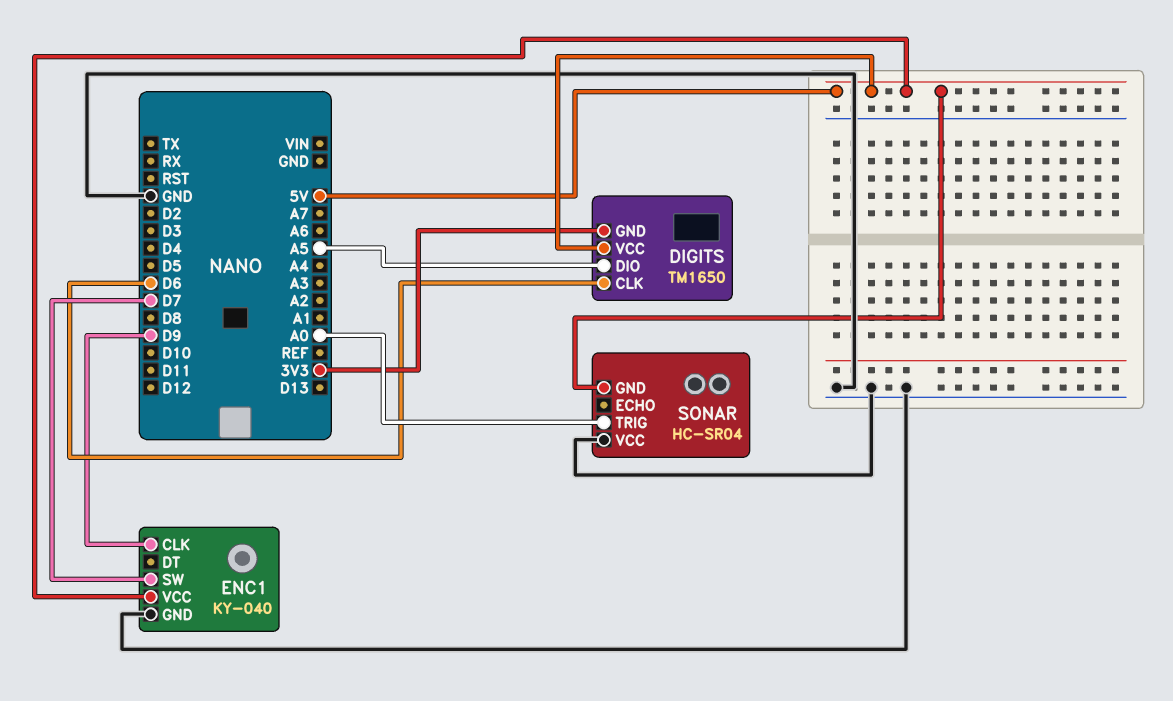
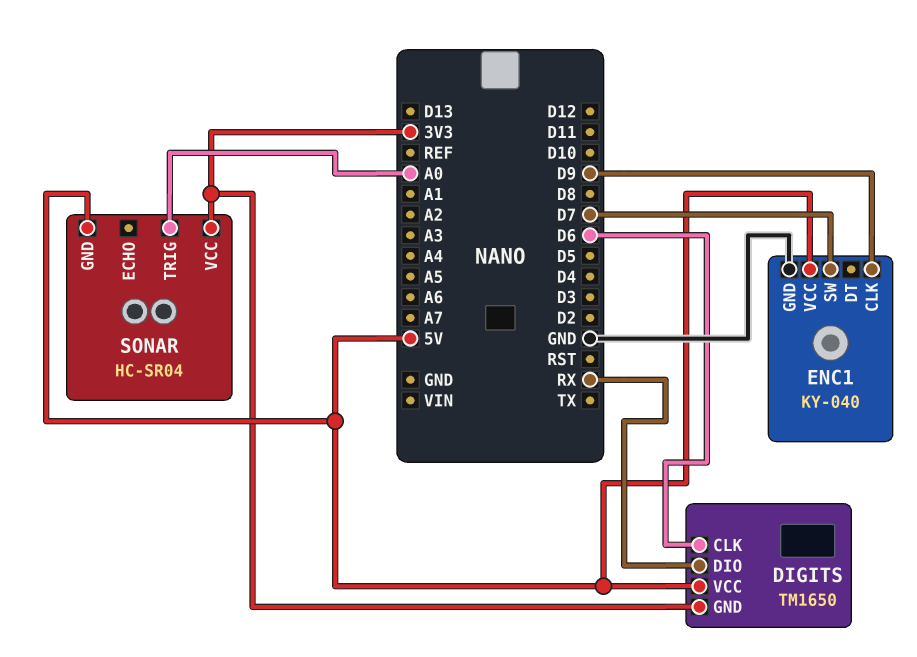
DIGITS pin DIO: A5 -> RX
SONAR pin VCC: GND -> 3V3

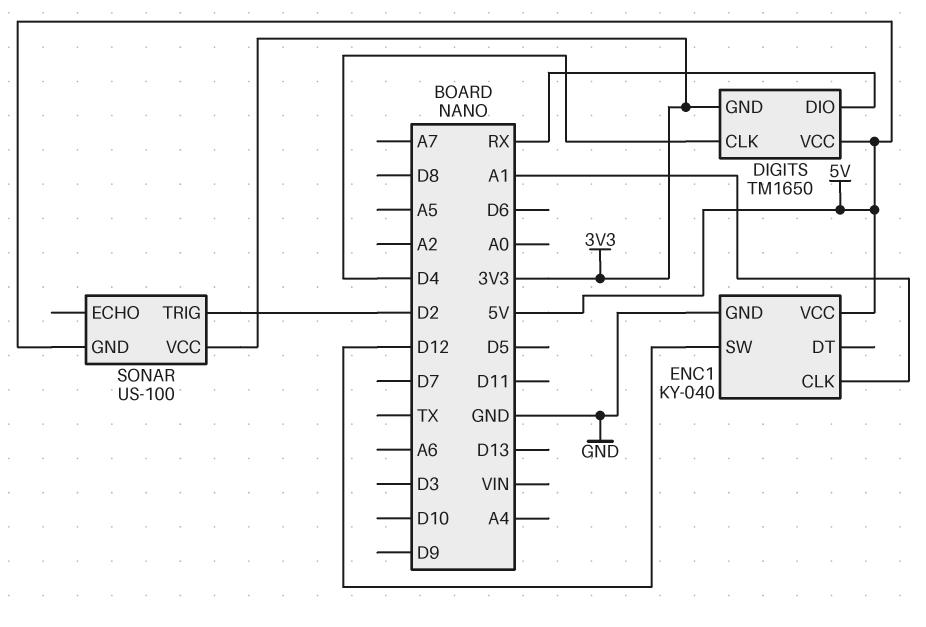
DIGITS pin CLK: D6 -> D4
ENC1 pin CLK: D9 -> A1
ENC1 pin SW: D7 -> D12
SONAR: HC-SR04 -> US-100
SONAR pin TRIG: A0 -> D2

